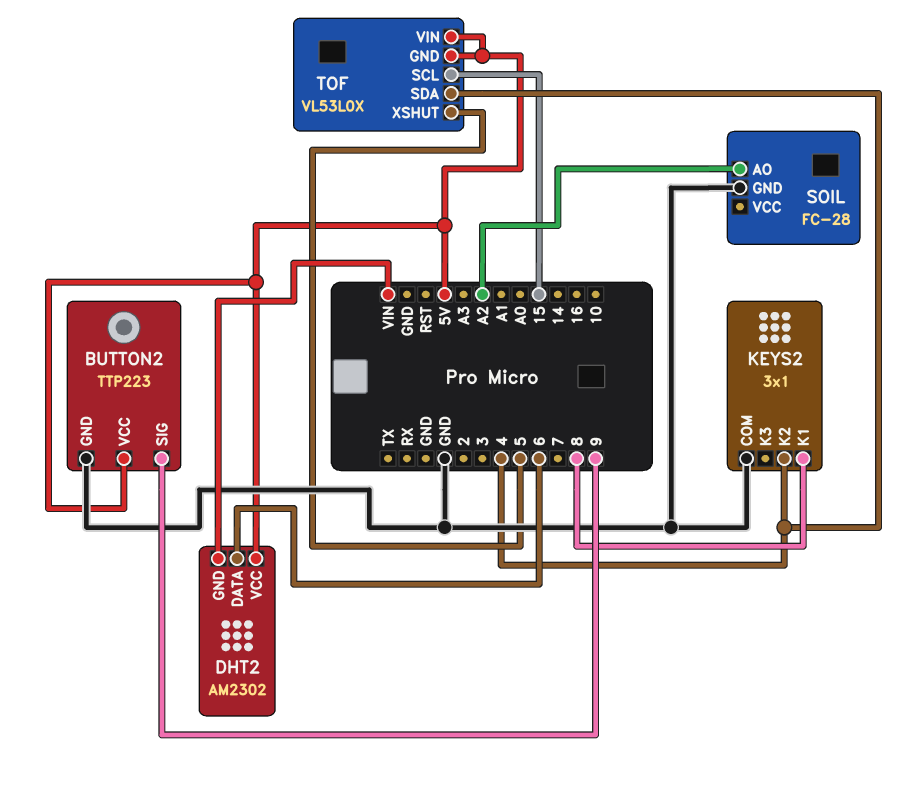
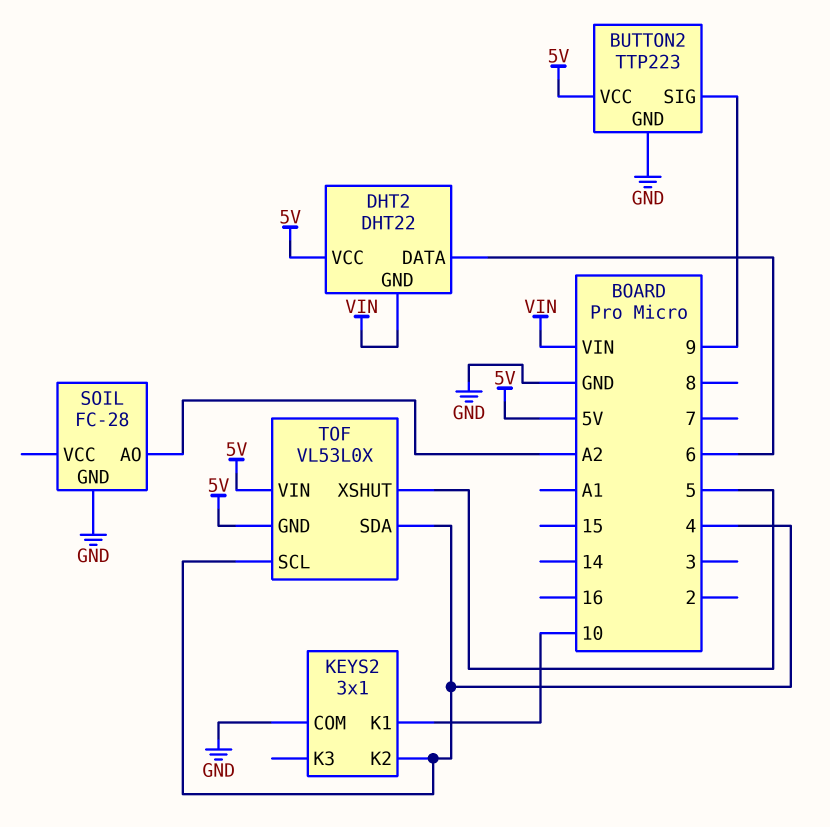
DHT2: AM2302 -> DHT22
KEYS2 pin K1: 8 -> 10
TOF pin SCL: 15 -> 4

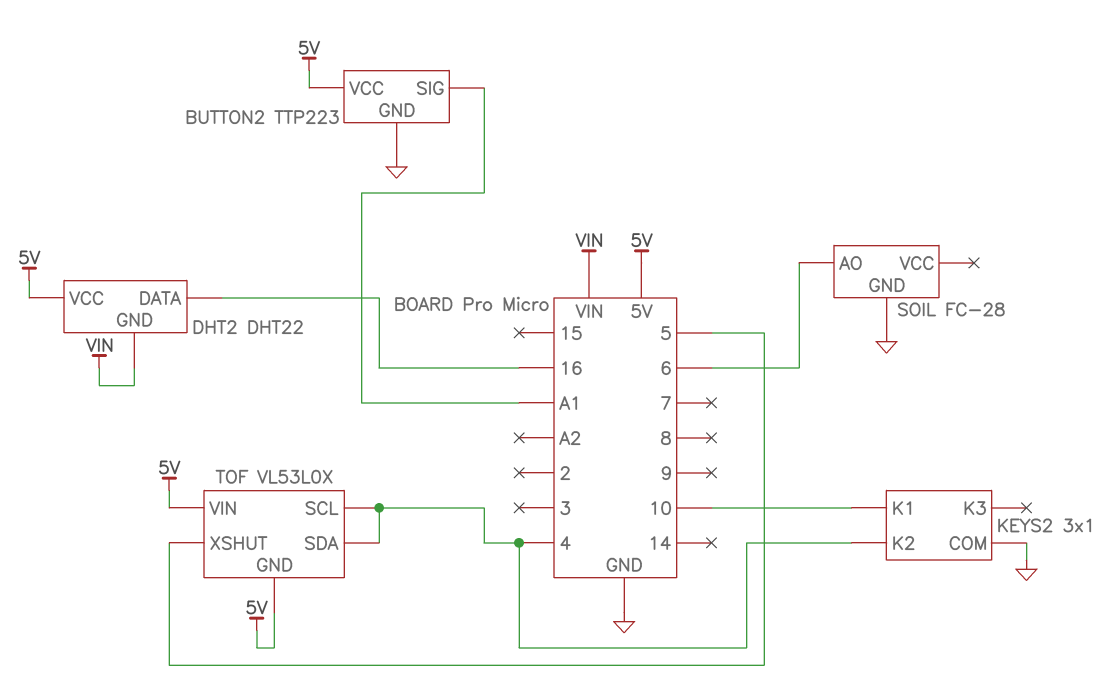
BUTTON2 pin SIG: 9 -> A1
DHT2 pin DATA: 6 -> 16
SOIL pin AO: A2 -> 6

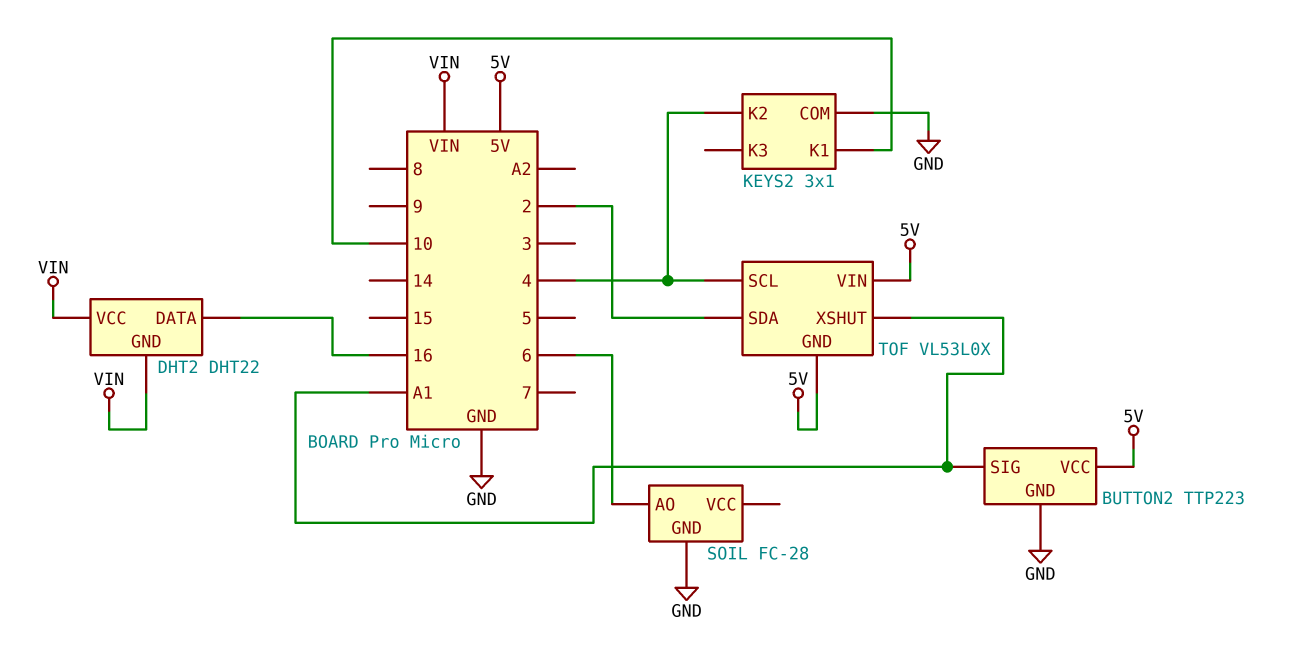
DHT2 pin VCC: 5V -> VIN
TOF pin SDA: 4 -> 2
TOF pin XSHUT: 5 -> A1

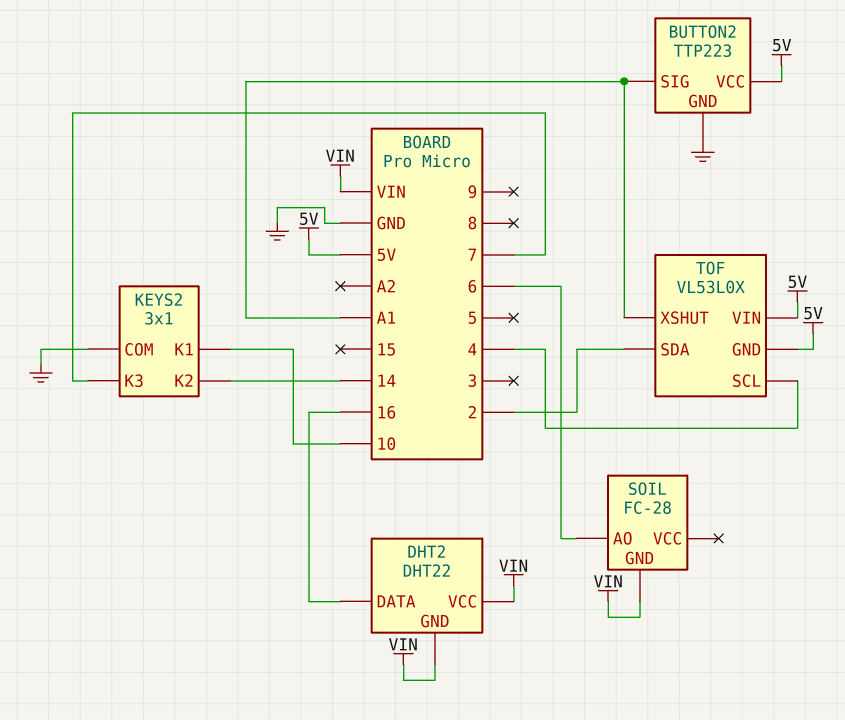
KEYS2 pin K2: 4 -> 14
KEYS2 pin K3: none -> 7
SOIL pin GND: GND -> VIN

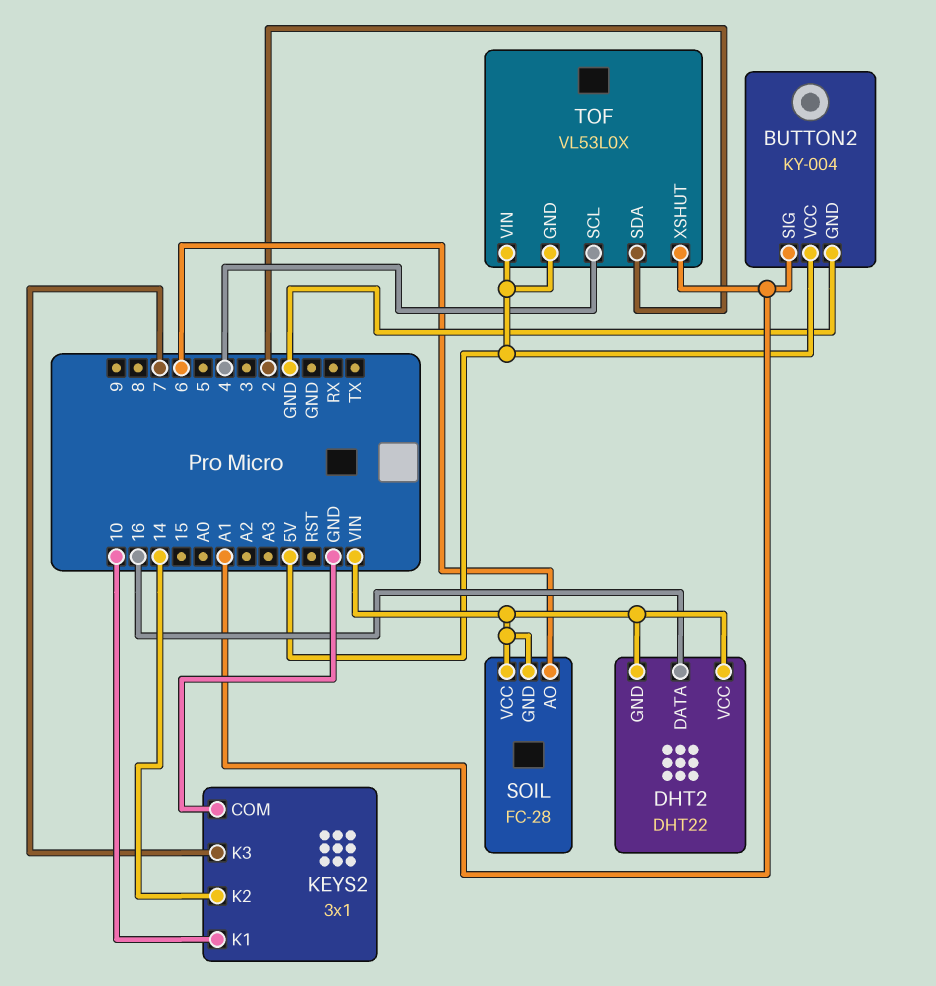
BUTTON2: TTP223 -> KY-004
SOIL pin VCC: none -> VIN

